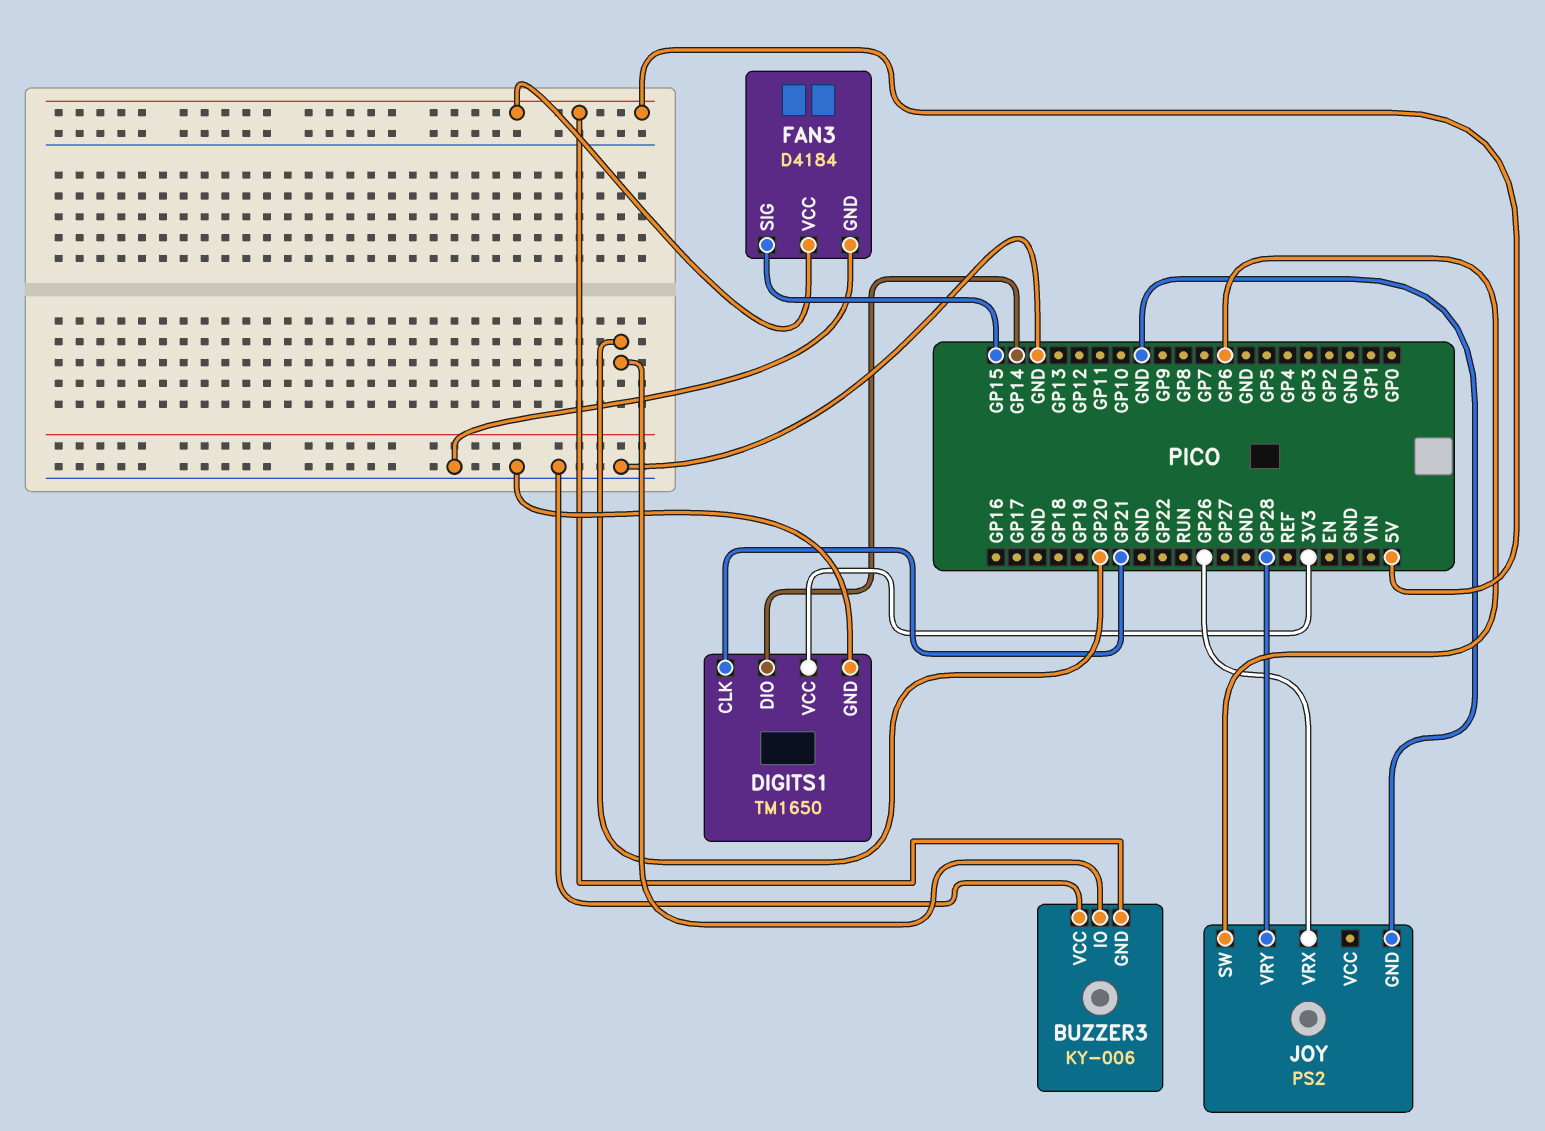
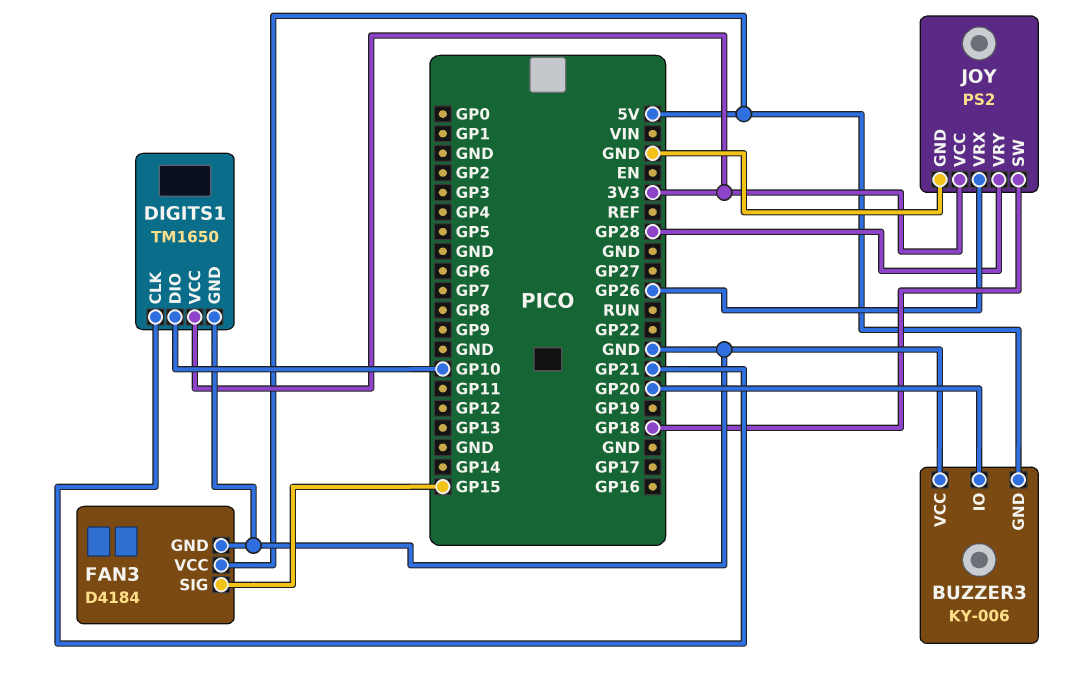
DIGITS1 pin DIO: GP14 -> GP10
JOY pin SW: GP6 -> GP18
JOY pin VCC: none -> 3V3

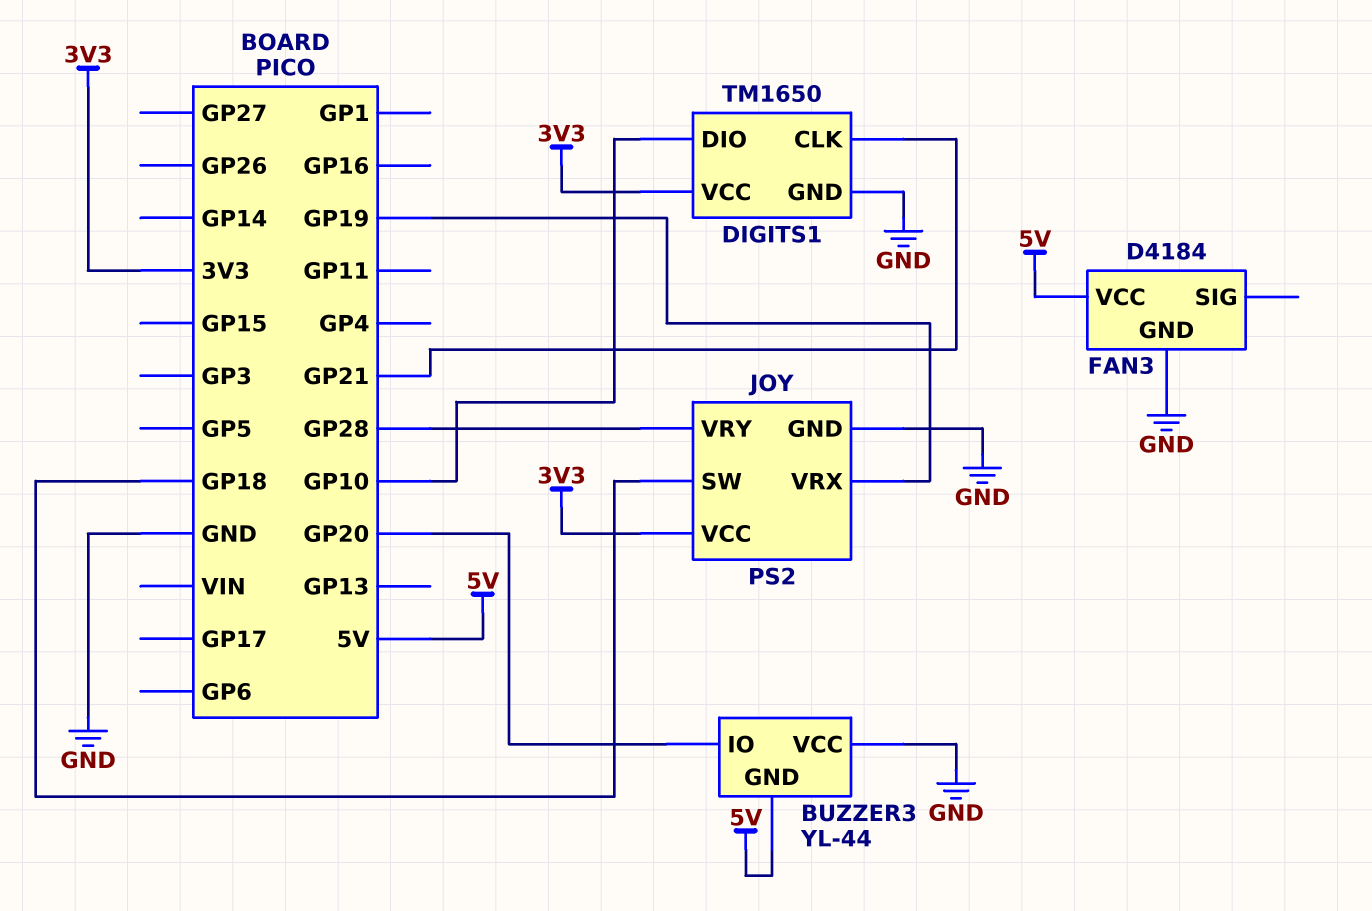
BUZZER3: KY-006 -> YL-44
FAN3 pin SIG: GP15 -> none
JOY pin VRX: GP26 -> GP19

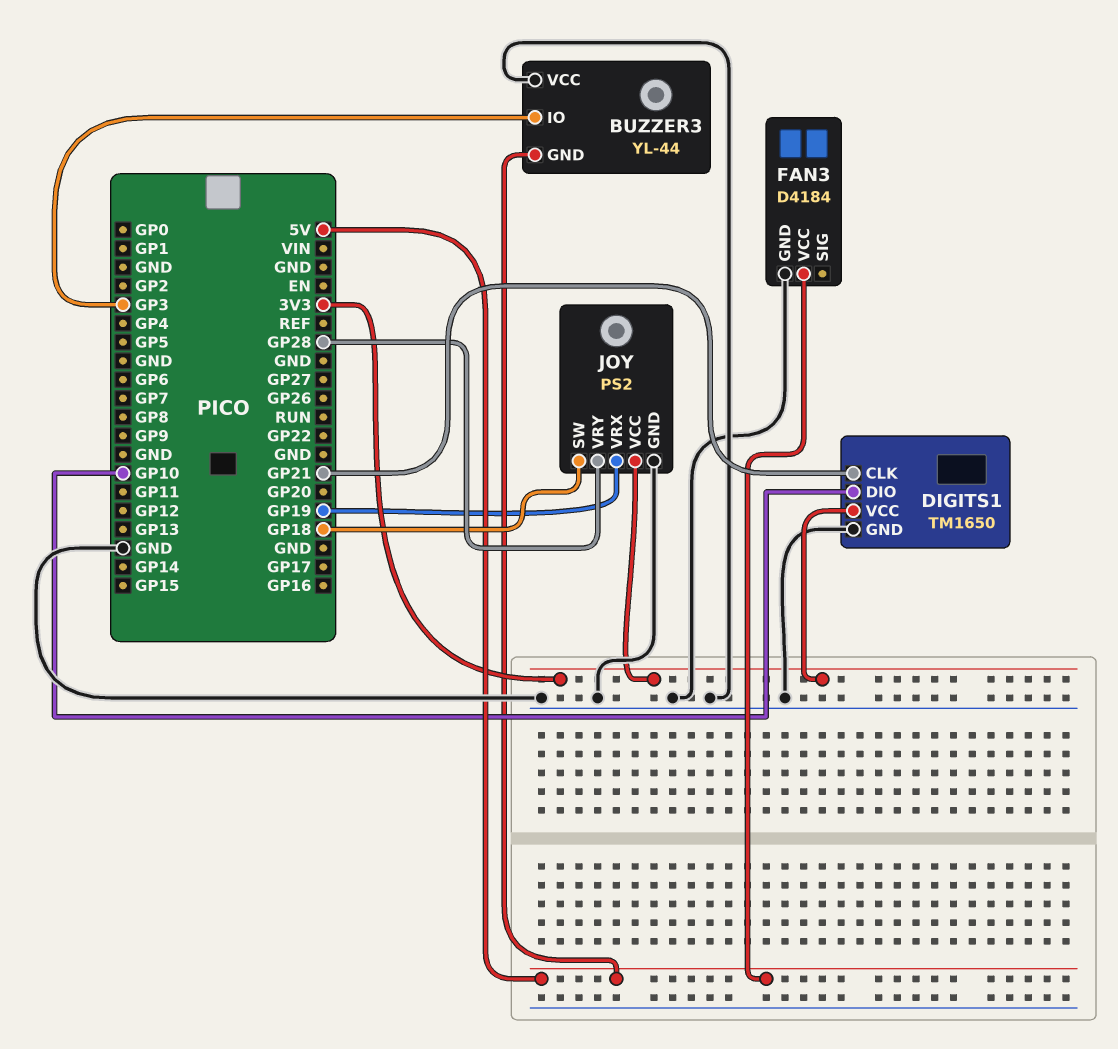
BUZZER3 pin IO: GP20 -> GP3

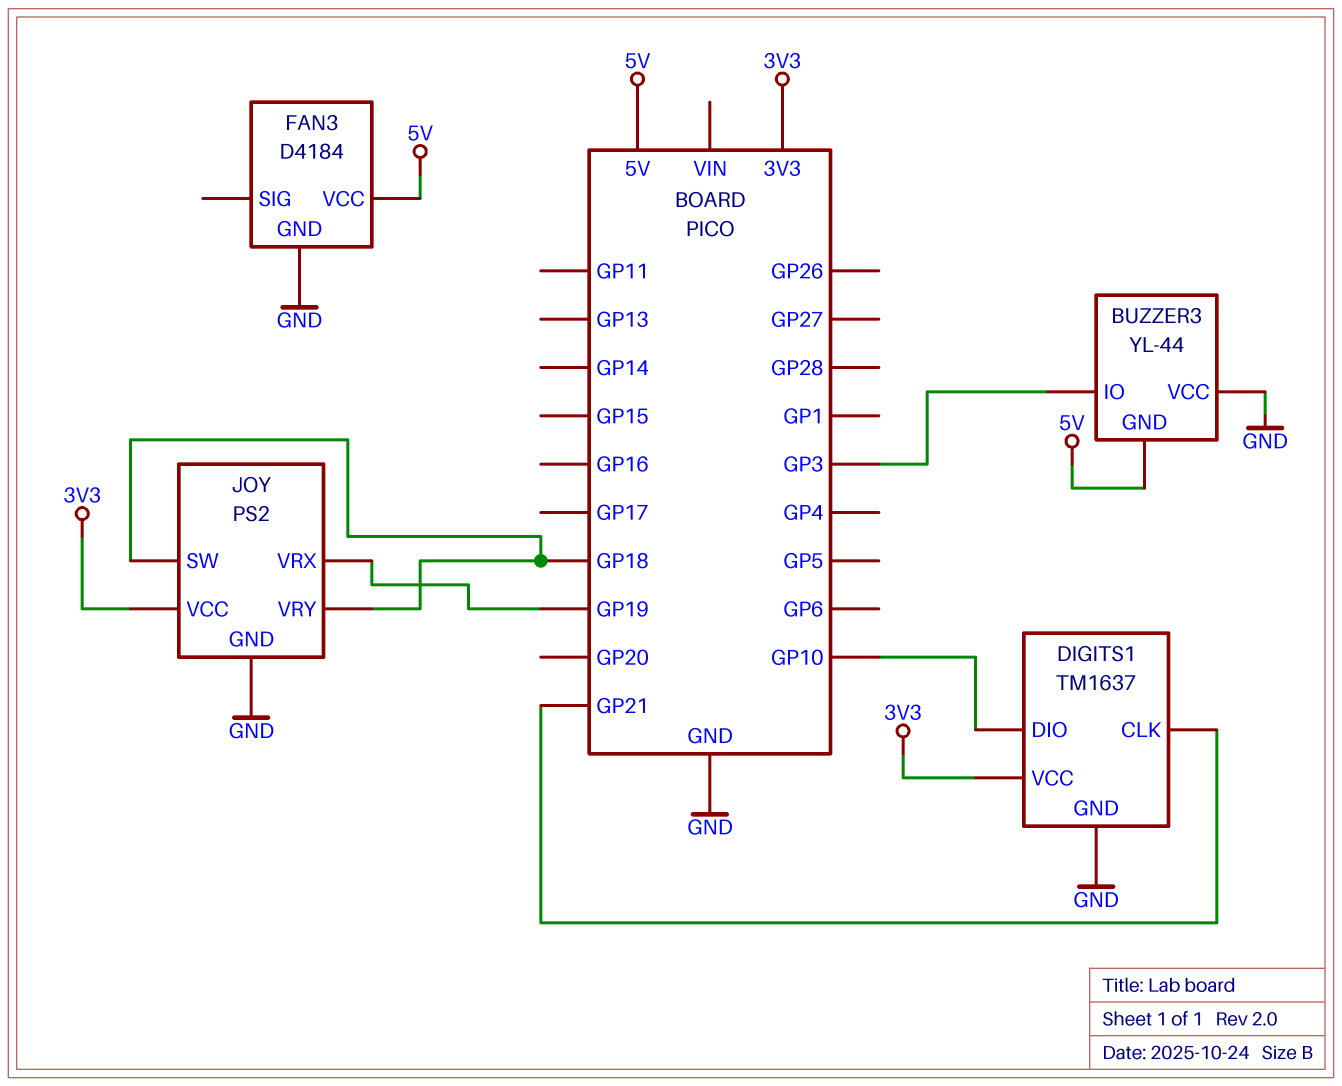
DIGITS1: TM1650 -> TM1637
JOY pin VRY: GP28 -> GP18

